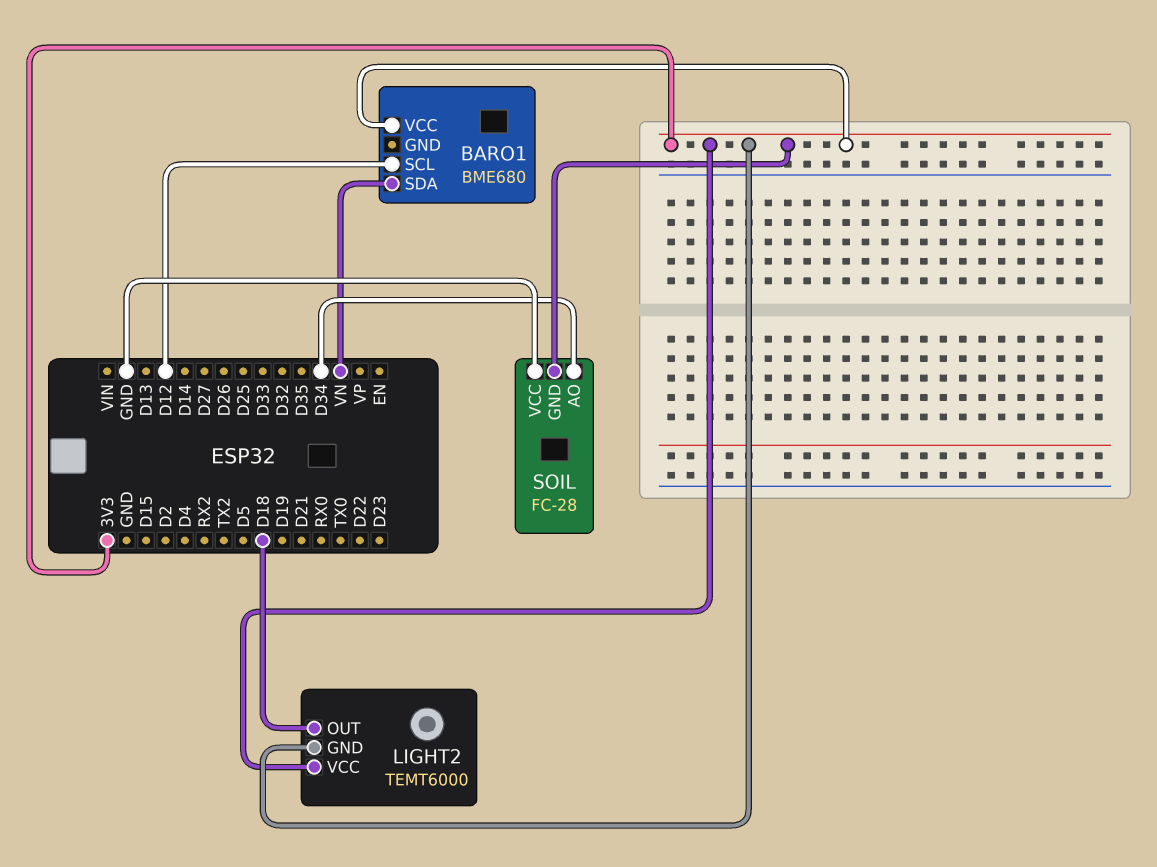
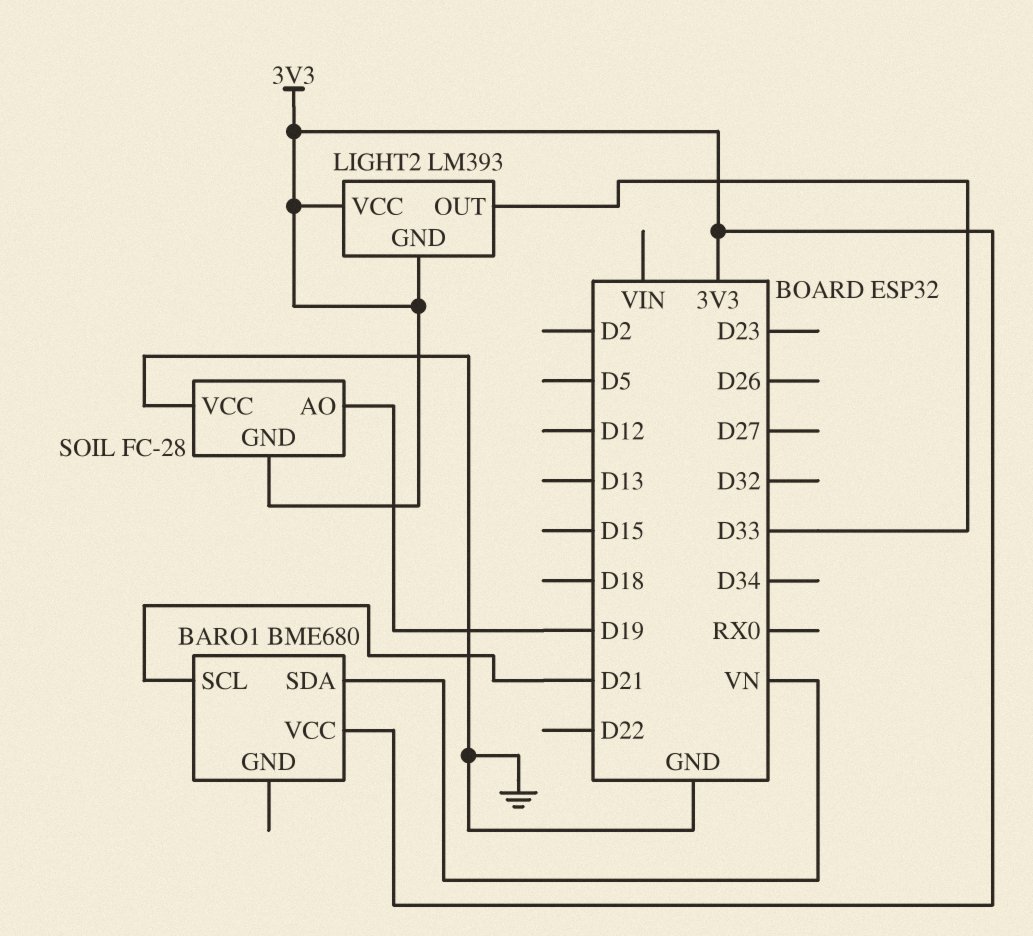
BARO1 pin SCL: D12 -> D21
LIGHT2: TEMT6000 -> LM393
LIGHT2 pin OUT: D18 -> D33
SOIL pin AO: D34 -> D19

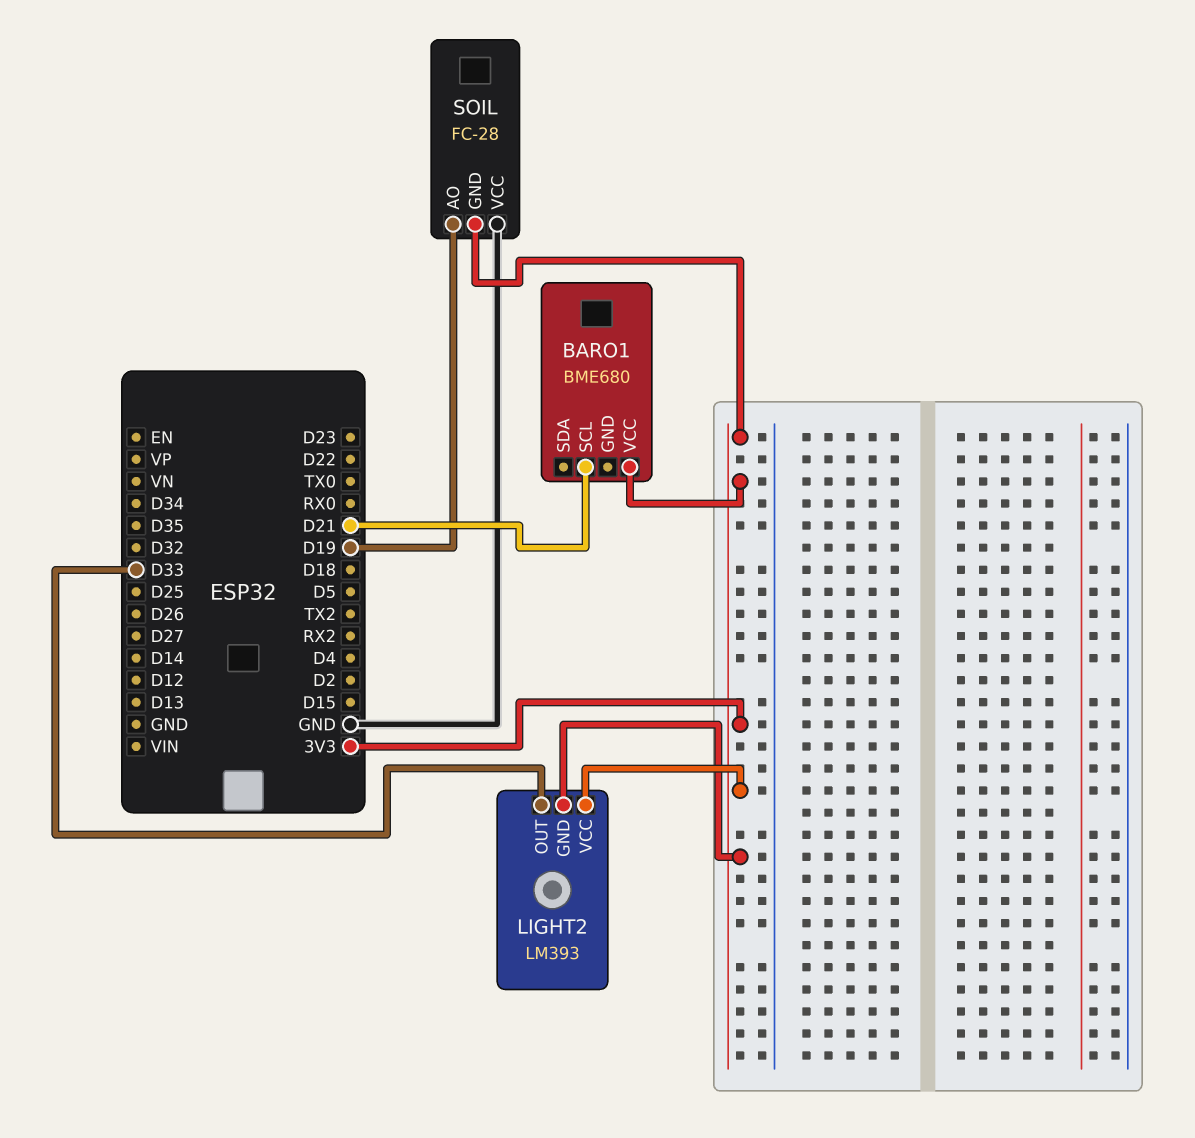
BARO1 pin SDA: VN -> none

